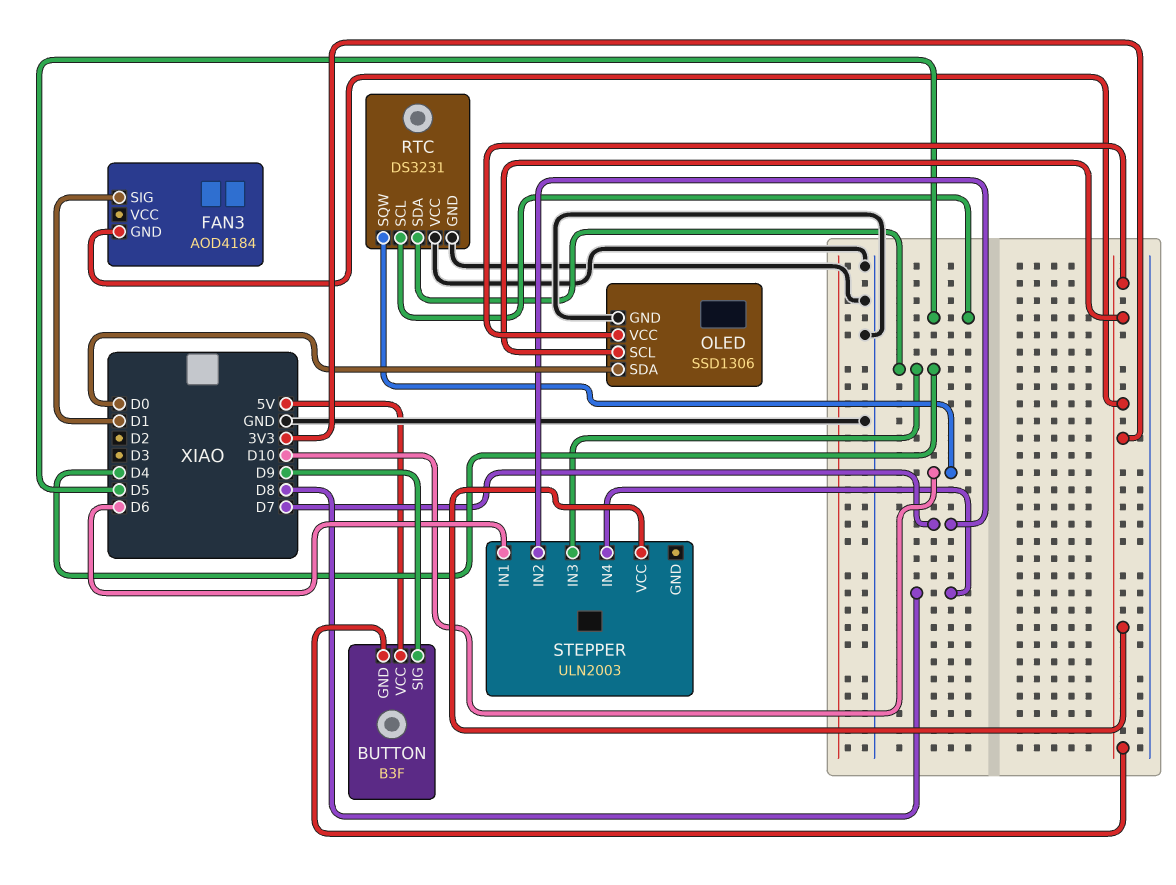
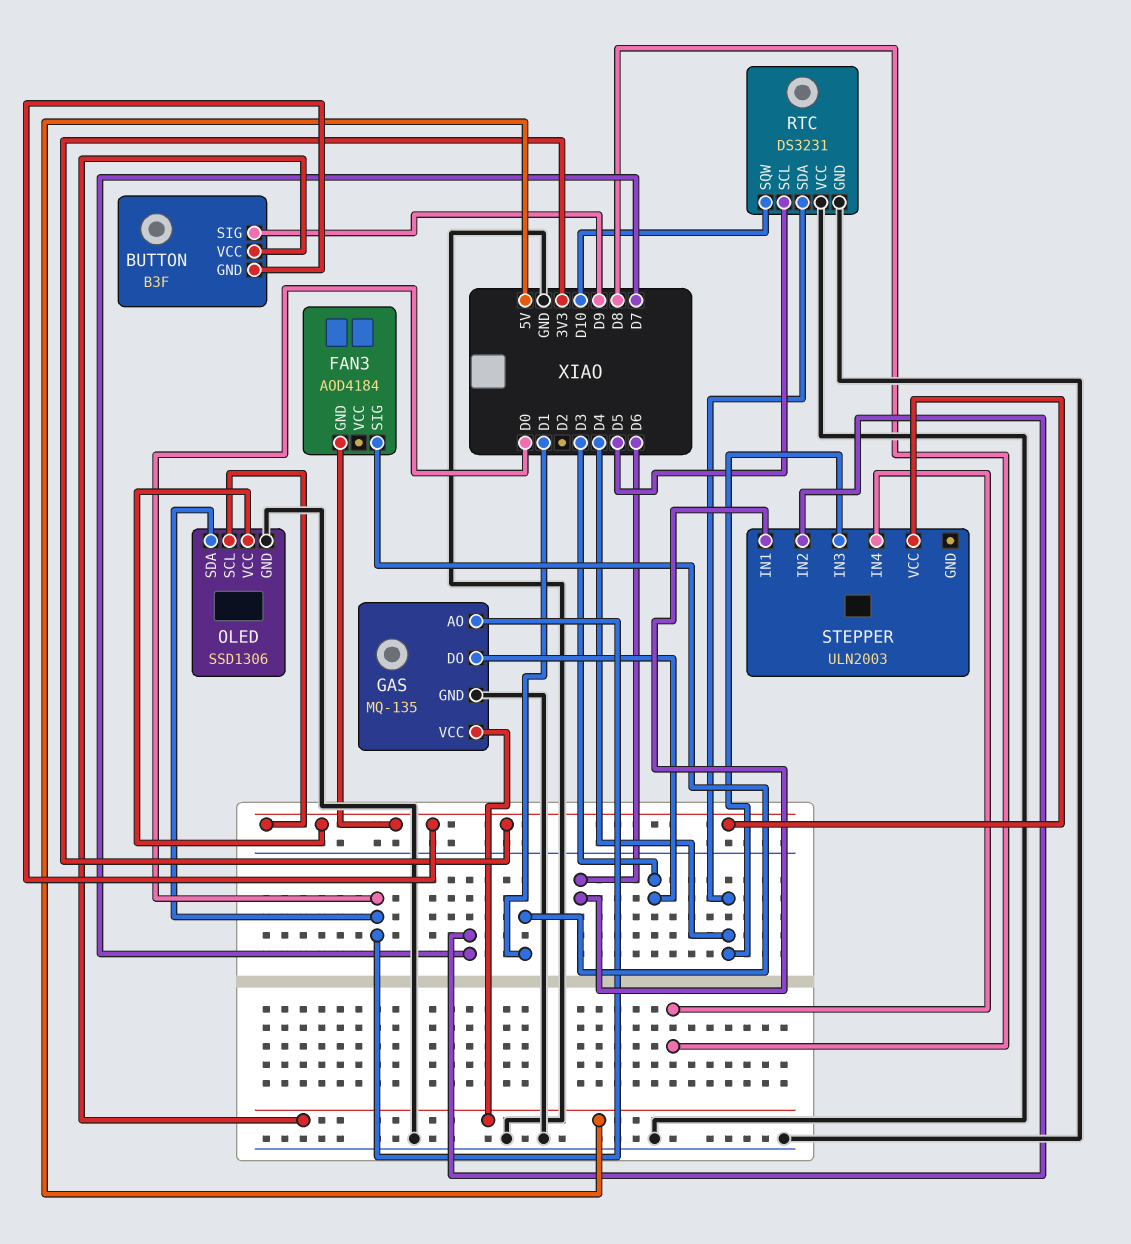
GAS: none -> MQ-135
GAS pin AO: none -> D0
GAS pin DO: none -> D3
GAS pin GND: none -> GND
GAS pin VCC: none -> 5V

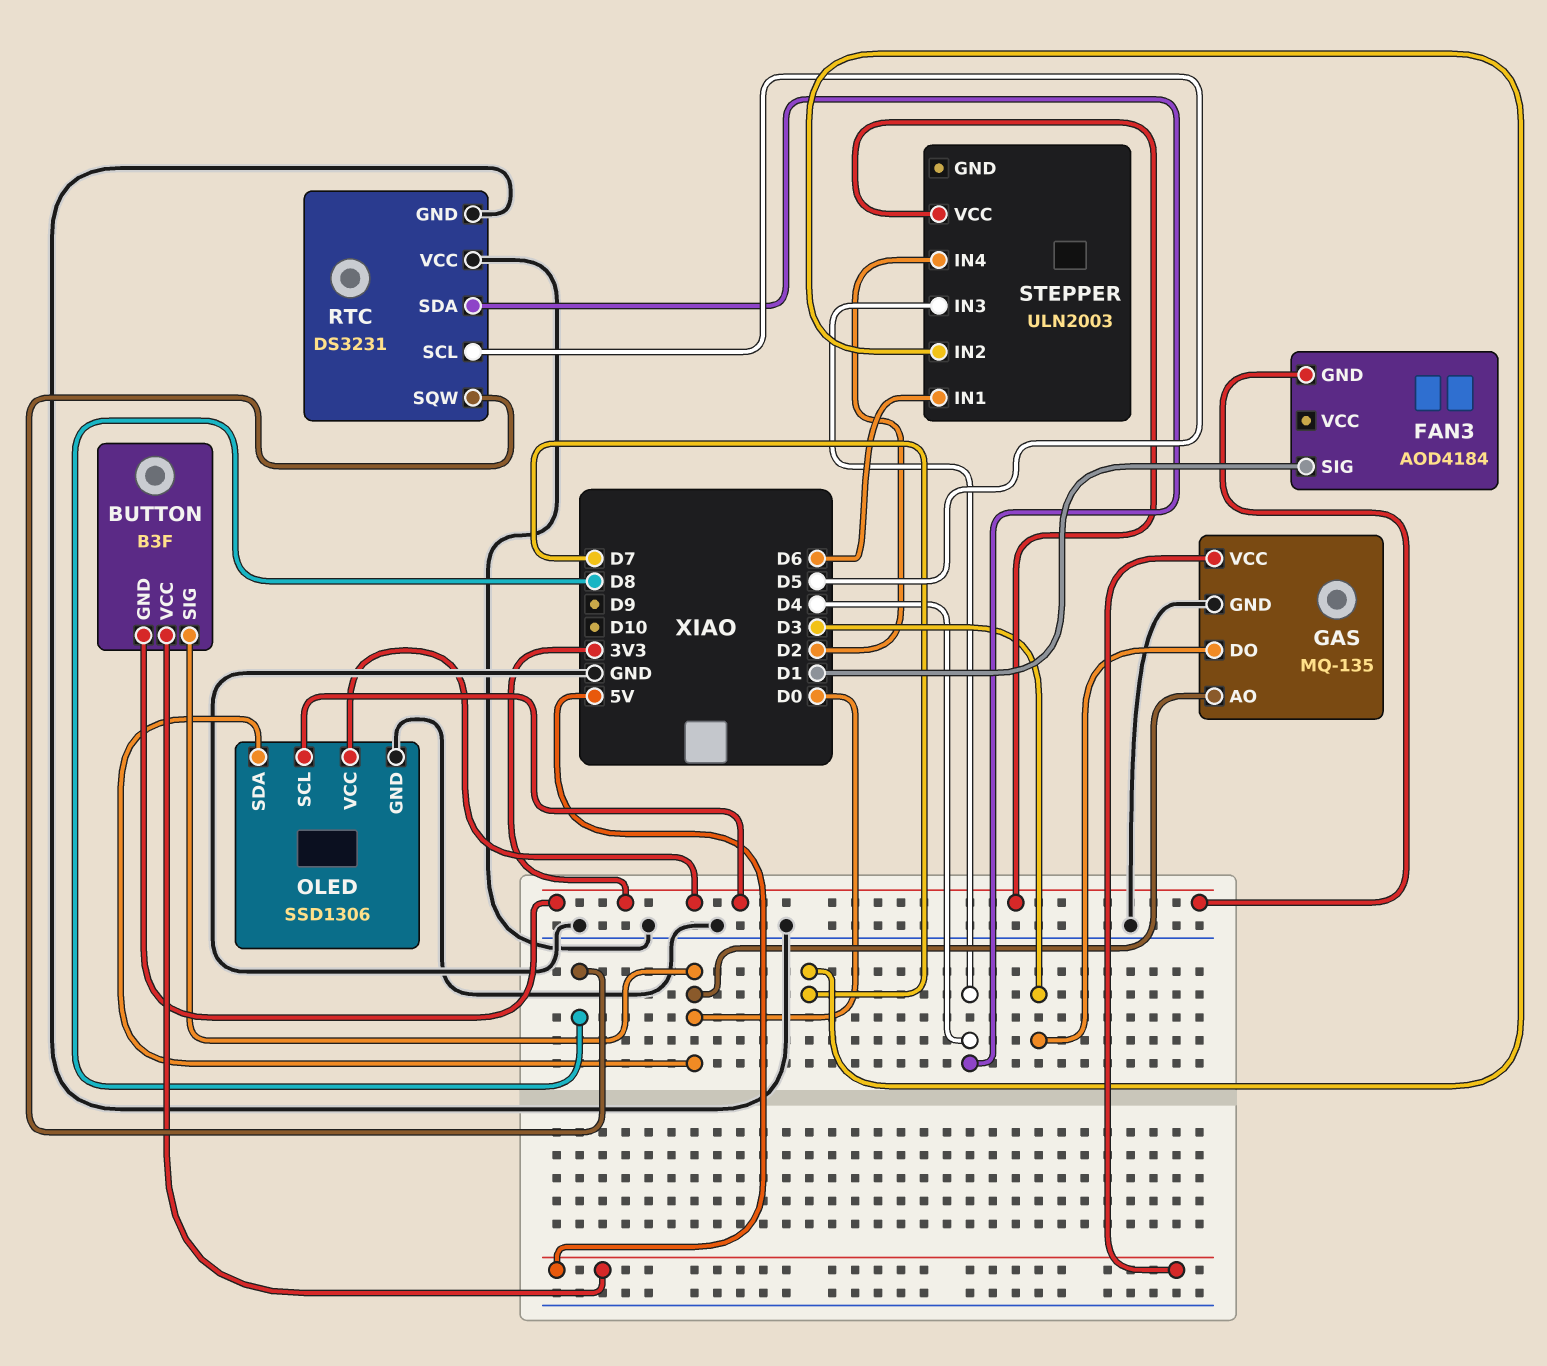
BUTTON pin SIG: D9 -> D0
RTC pin SQW: D10 -> D8
STEPPER pin IN4: D8 -> D2

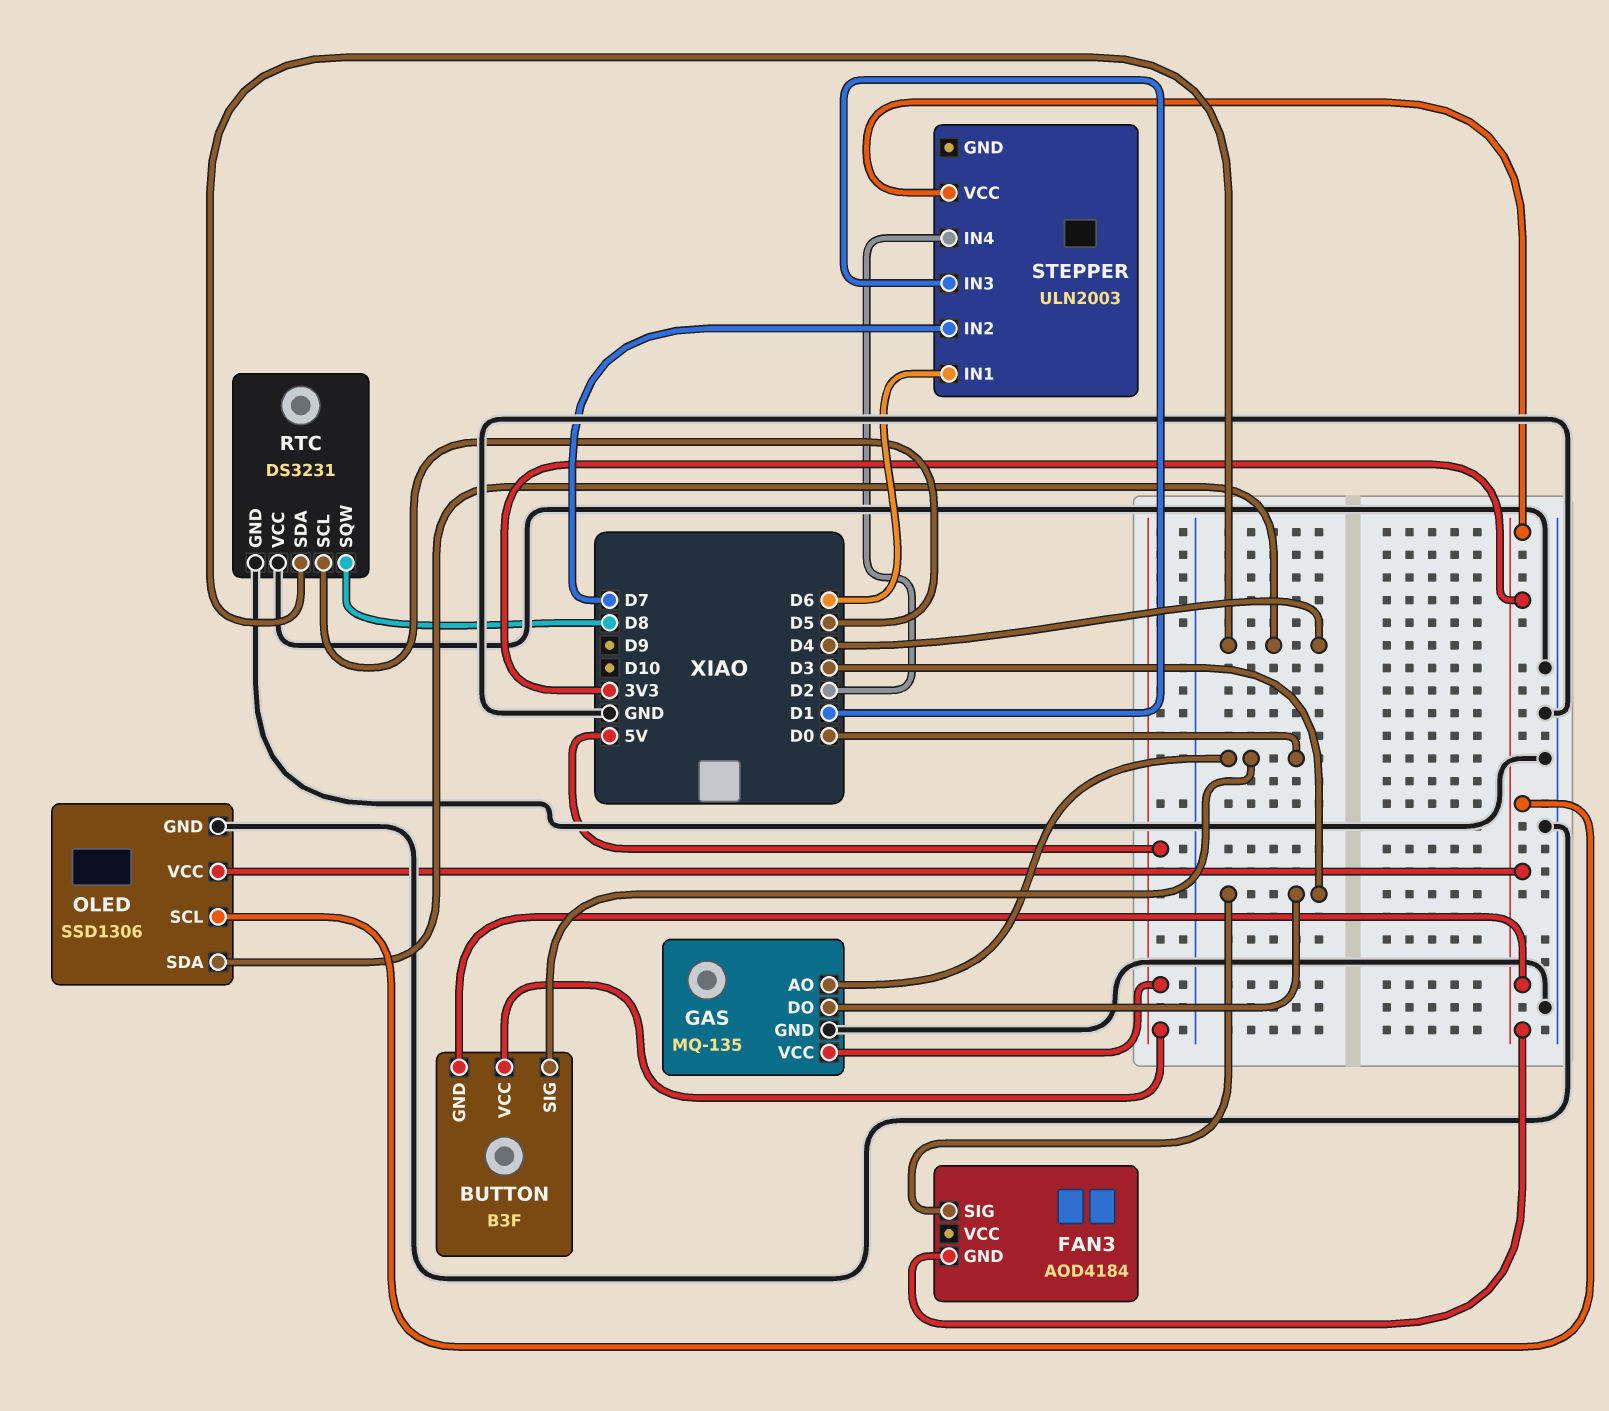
FAN3 pin SIG: D1 -> D3
OLED pin SDA: D0 -> D4
STEPPER pin IN3: D4 -> D1

